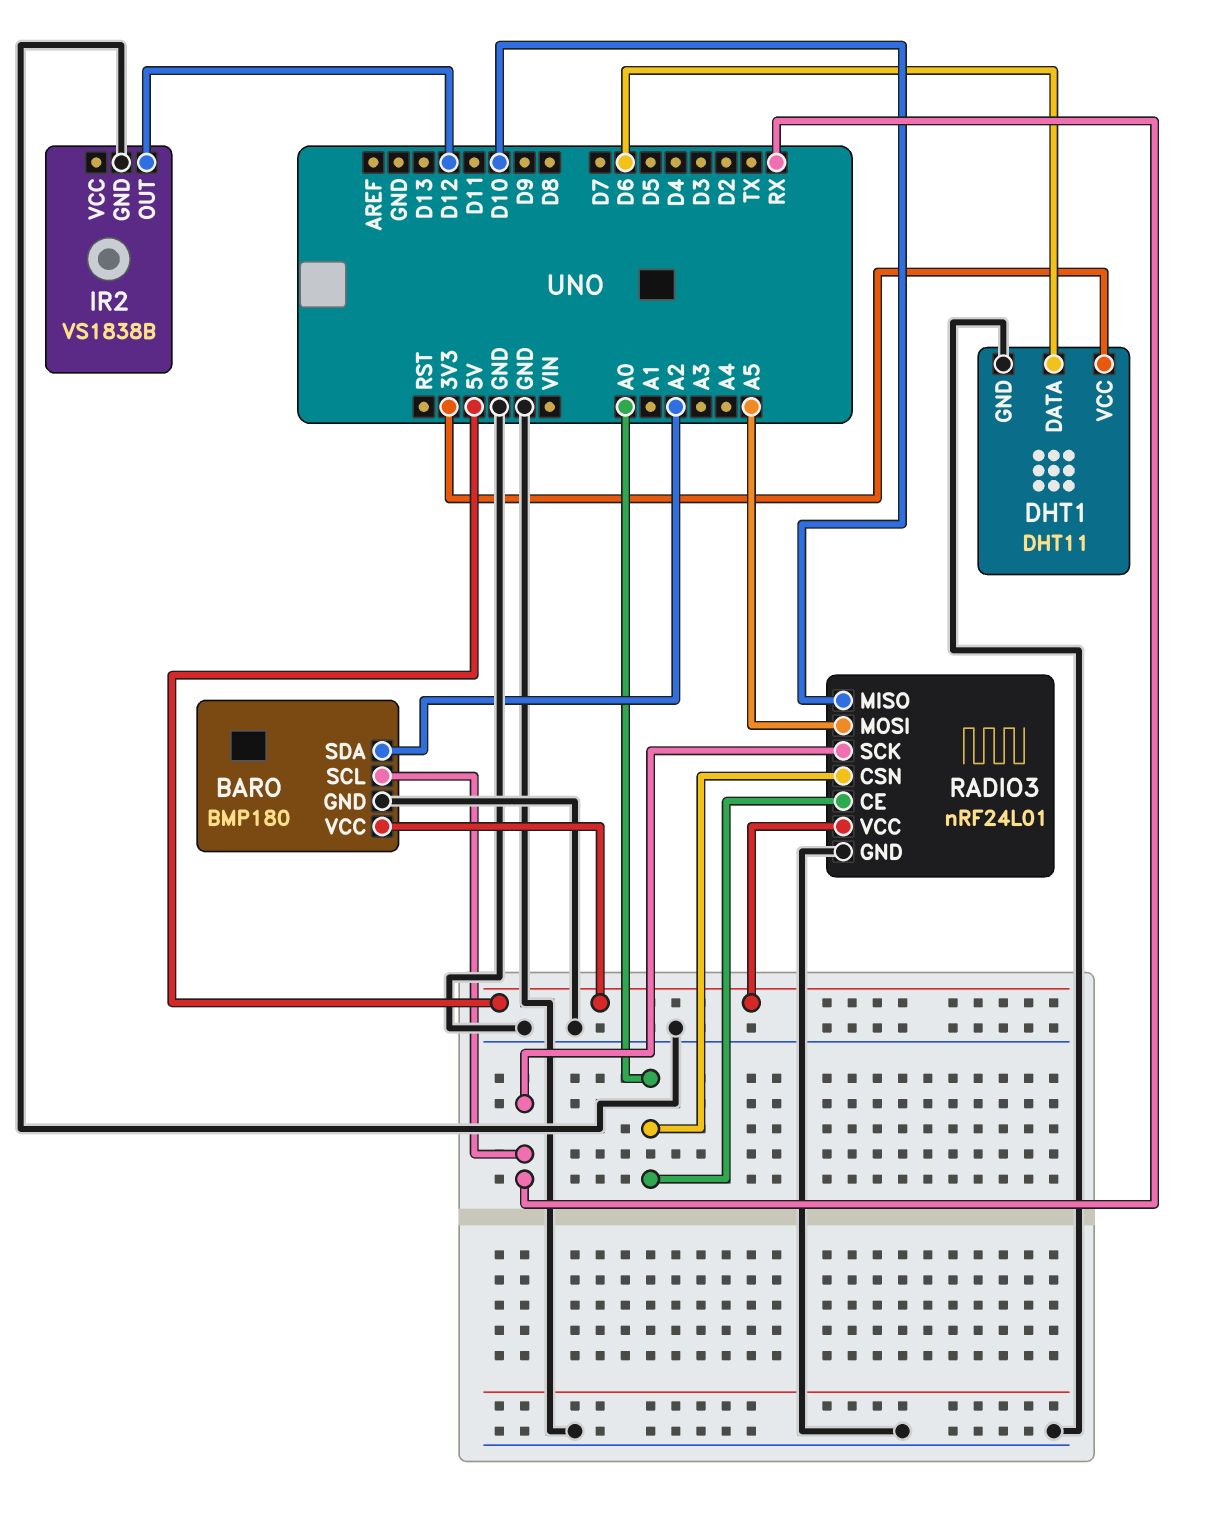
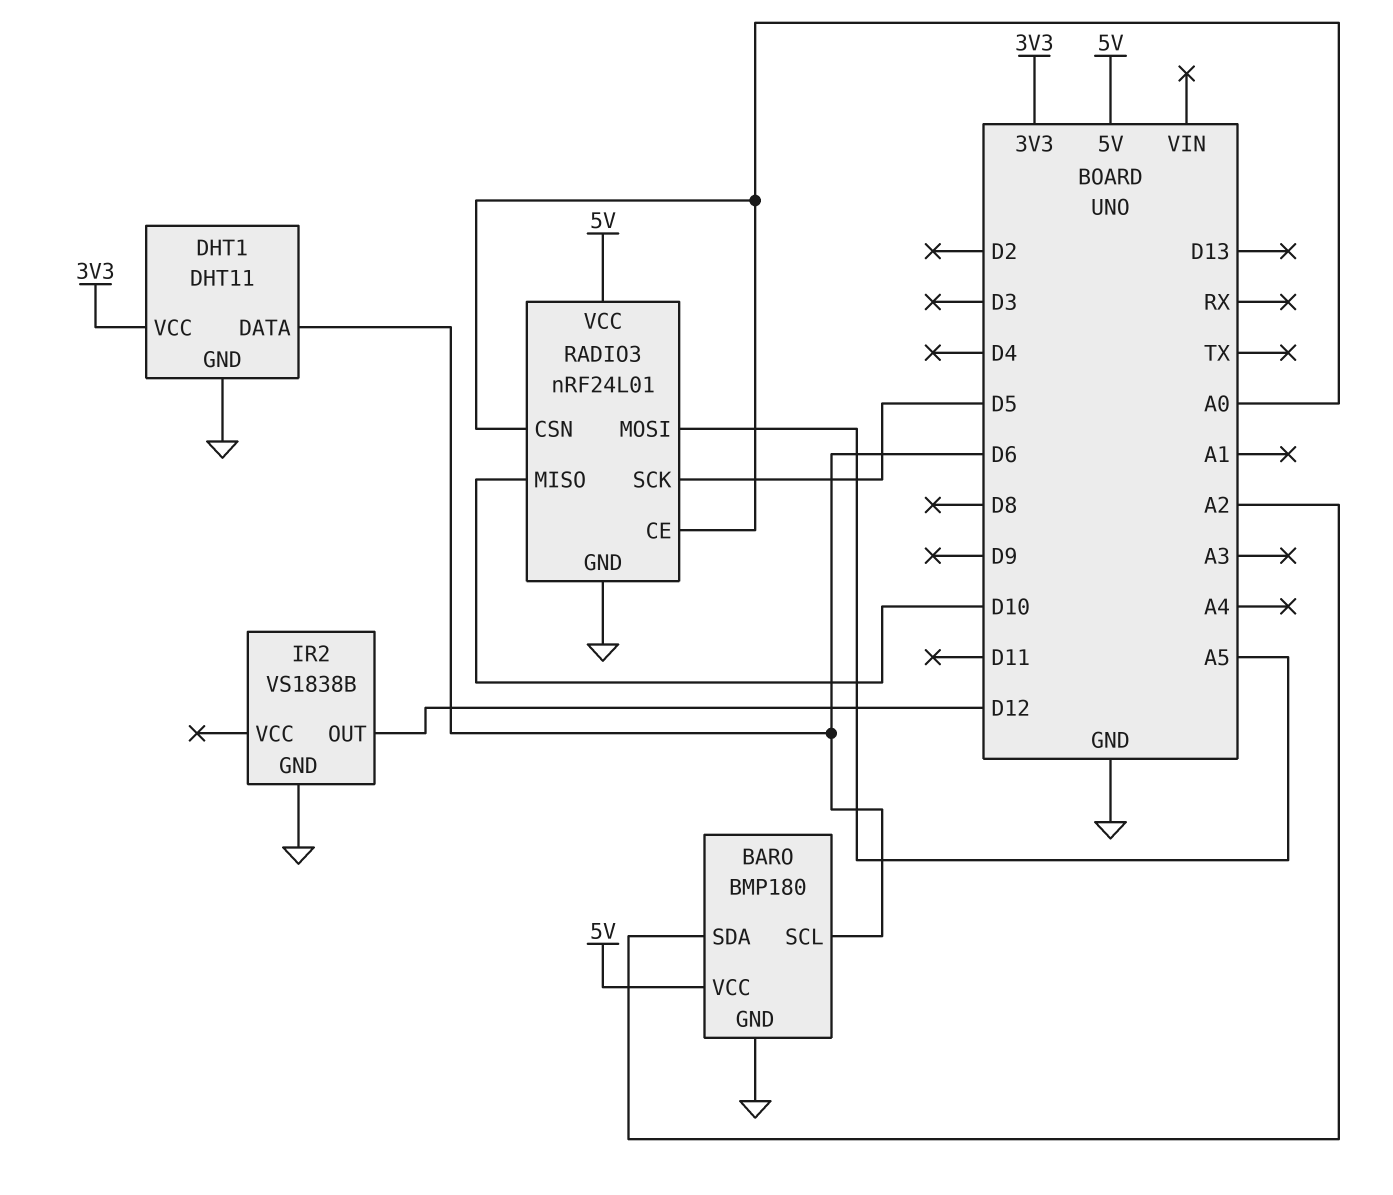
BARO pin SCL: RX -> D6
RADIO3 pin SCK: RX -> D5

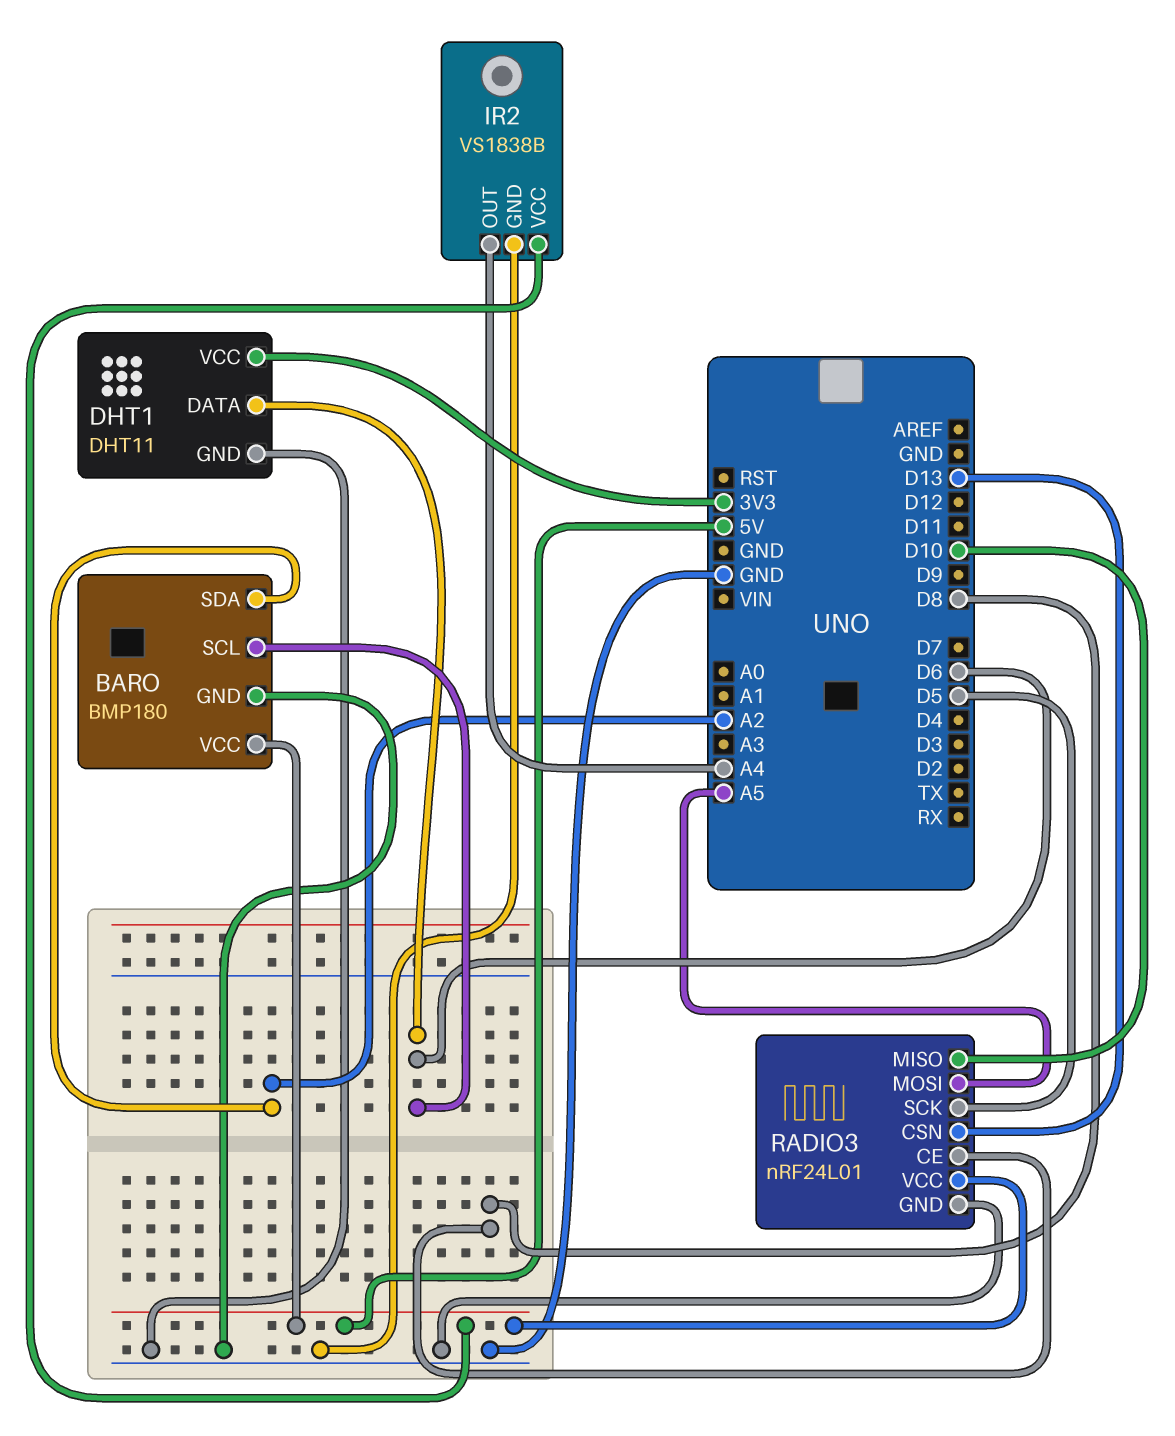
IR2 pin OUT: D12 -> A4
IR2 pin VCC: none -> 5V
RADIO3 pin CE: A0 -> D8
RADIO3 pin CSN: A0 -> D13

